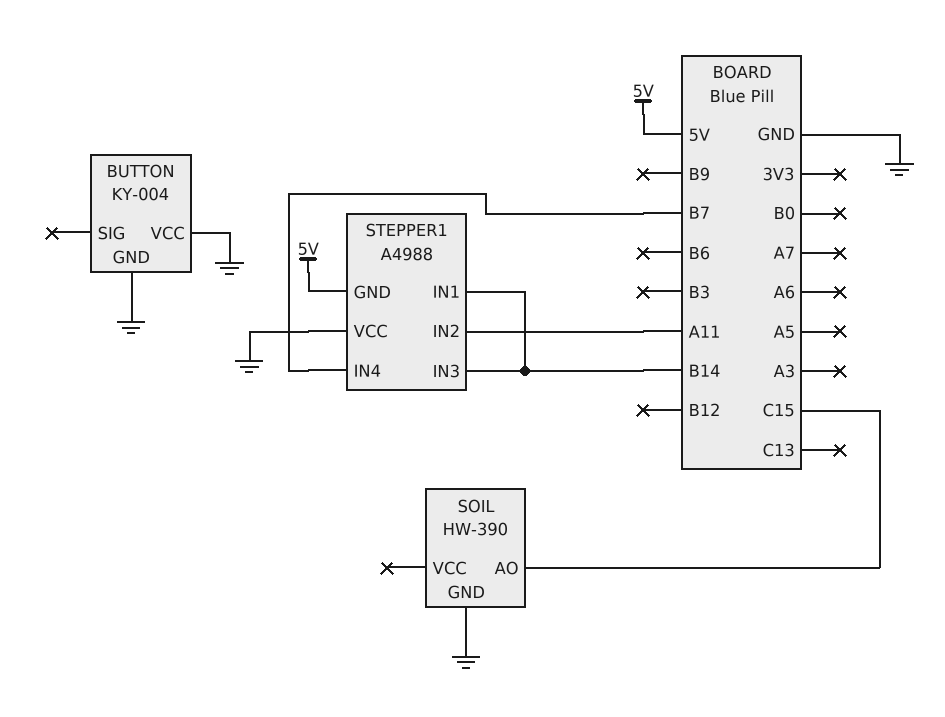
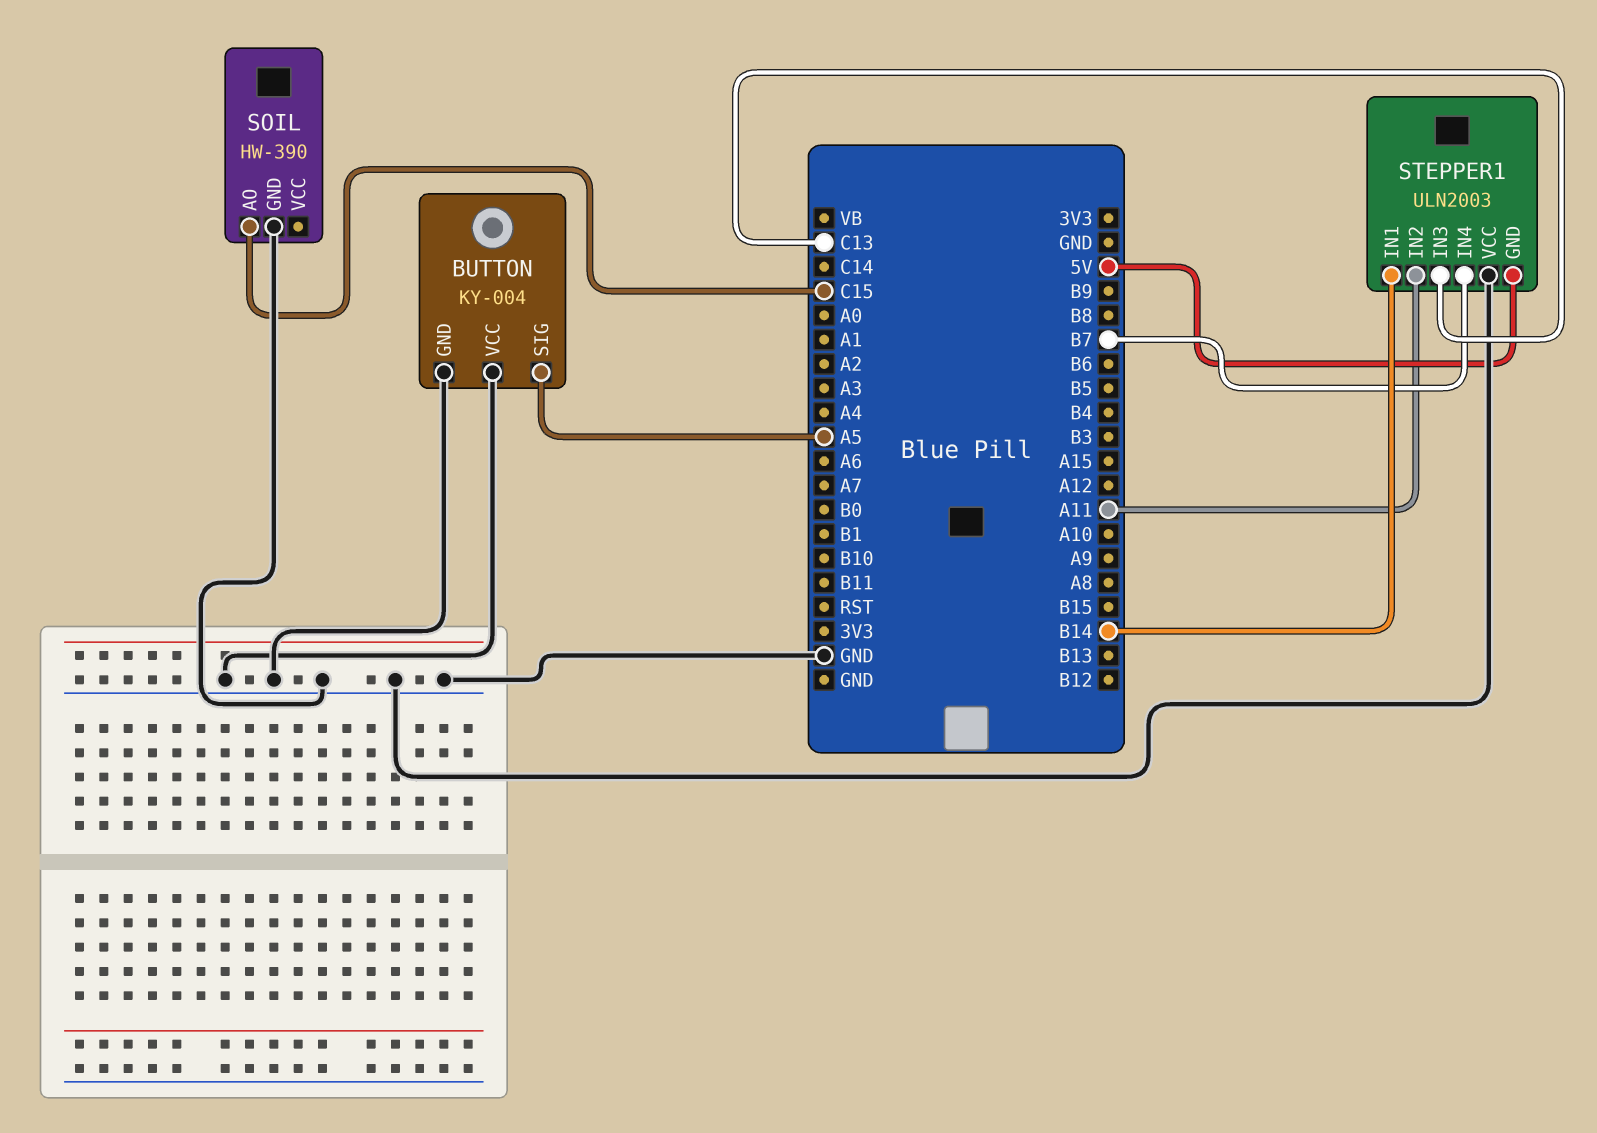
BUTTON pin SIG: none -> A5
STEPPER1: A4988 -> ULN2003
STEPPER1 pin IN3: B14 -> C13

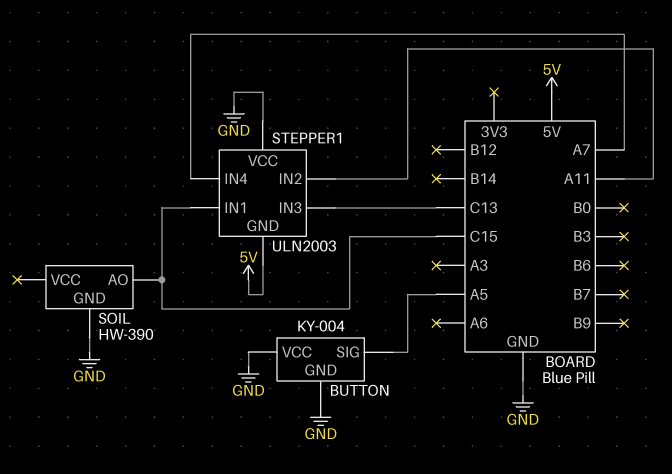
STEPPER1 pin IN1: B14 -> C15
STEPPER1 pin IN4: B7 -> A7

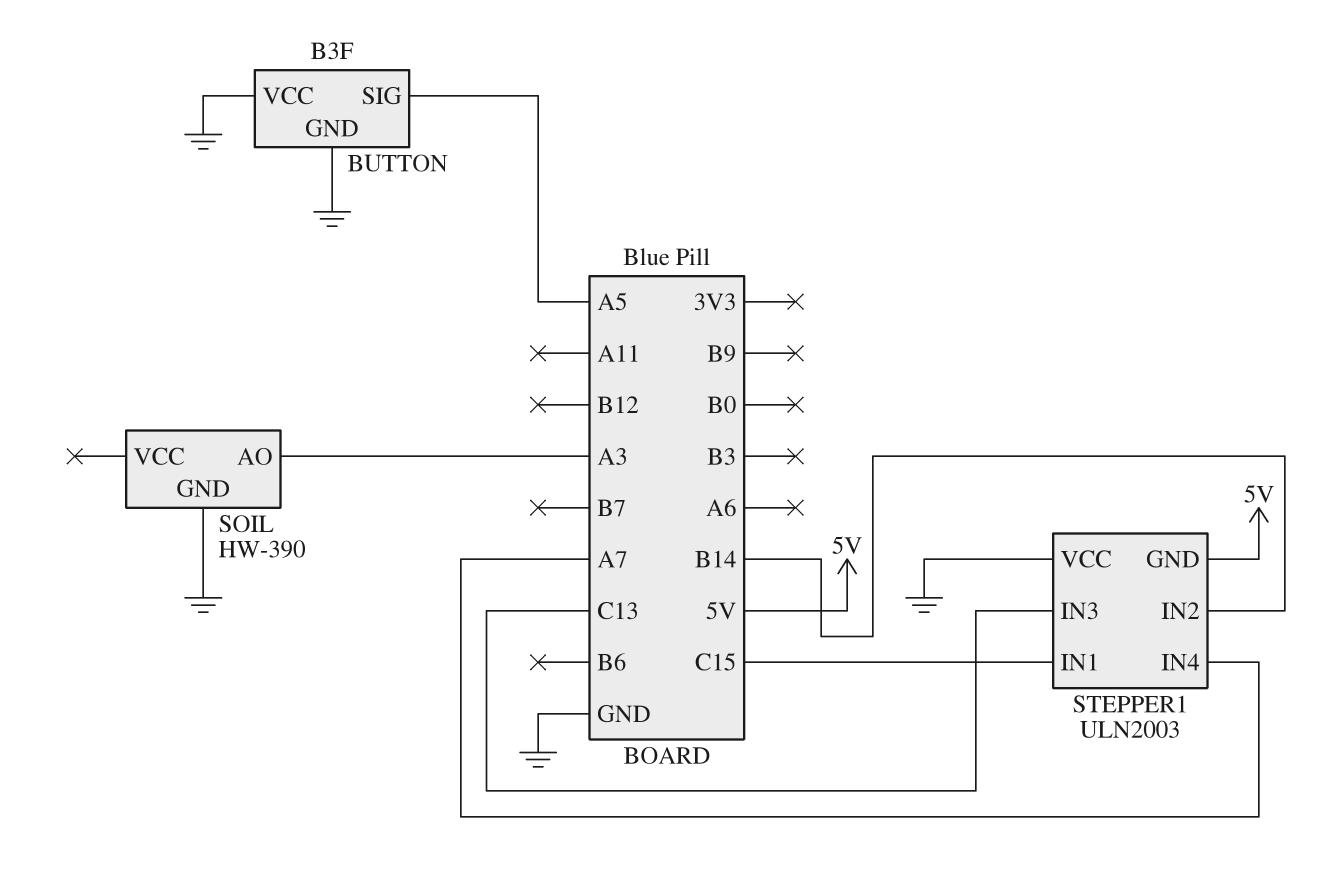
BUTTON: KY-004 -> B3F
SOIL pin AO: C15 -> A3
STEPPER1 pin IN2: A11 -> B14

